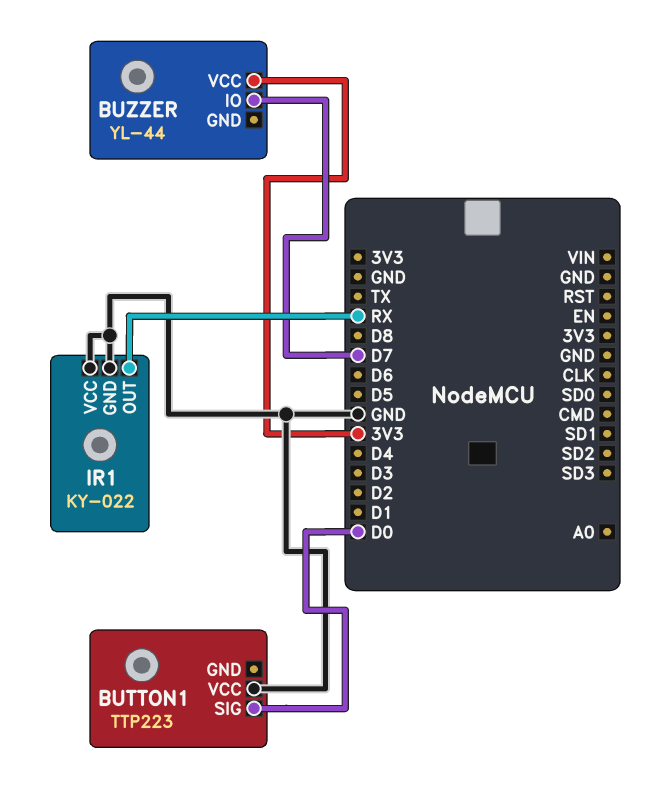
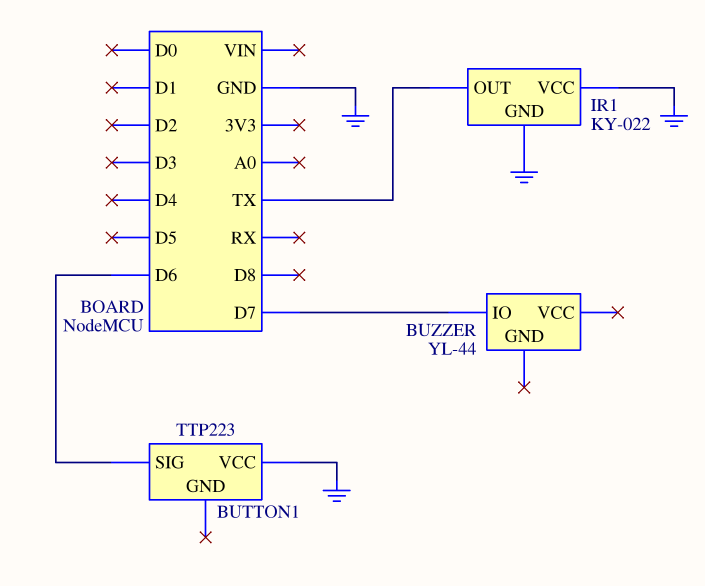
BUTTON1 pin SIG: D0 -> D6
BUZZER pin VCC: 3V3 -> none
IR1 pin OUT: RX -> TX

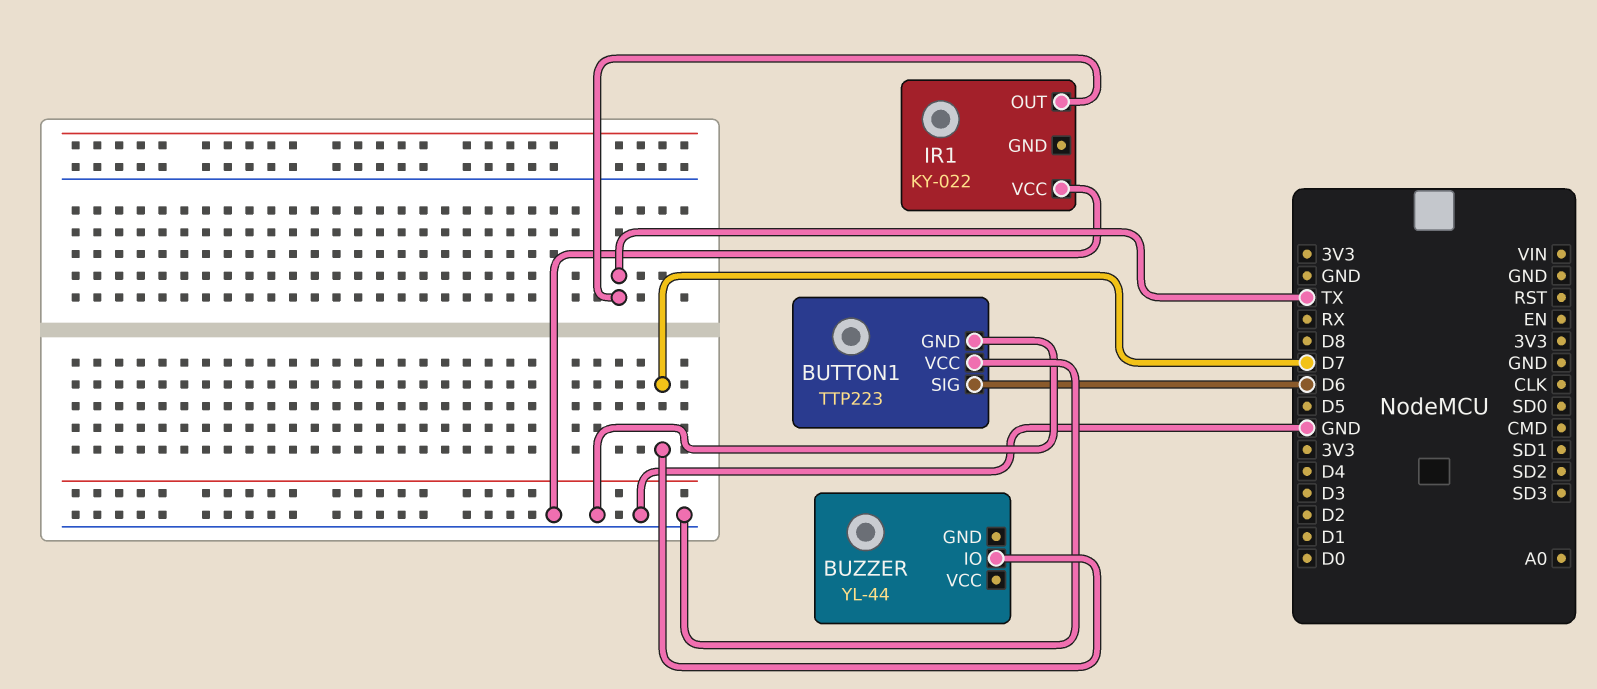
BUTTON1 pin GND: none -> GND
IR1 pin GND: GND -> none

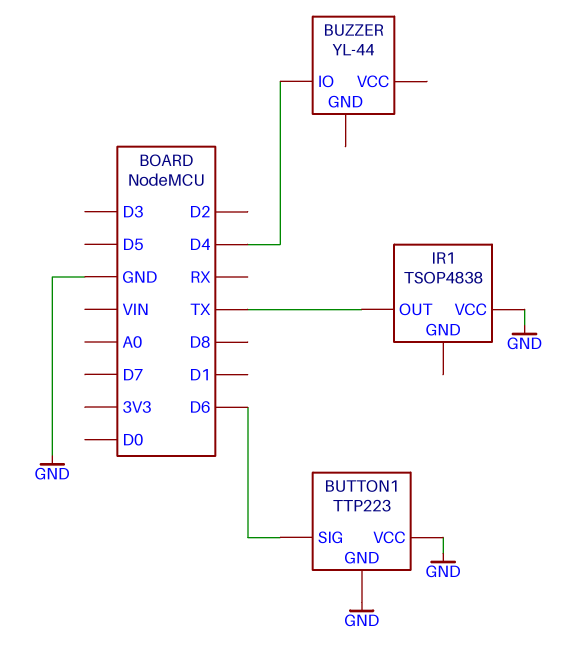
BUZZER pin IO: D7 -> D4
IR1: KY-022 -> TSOP4838

